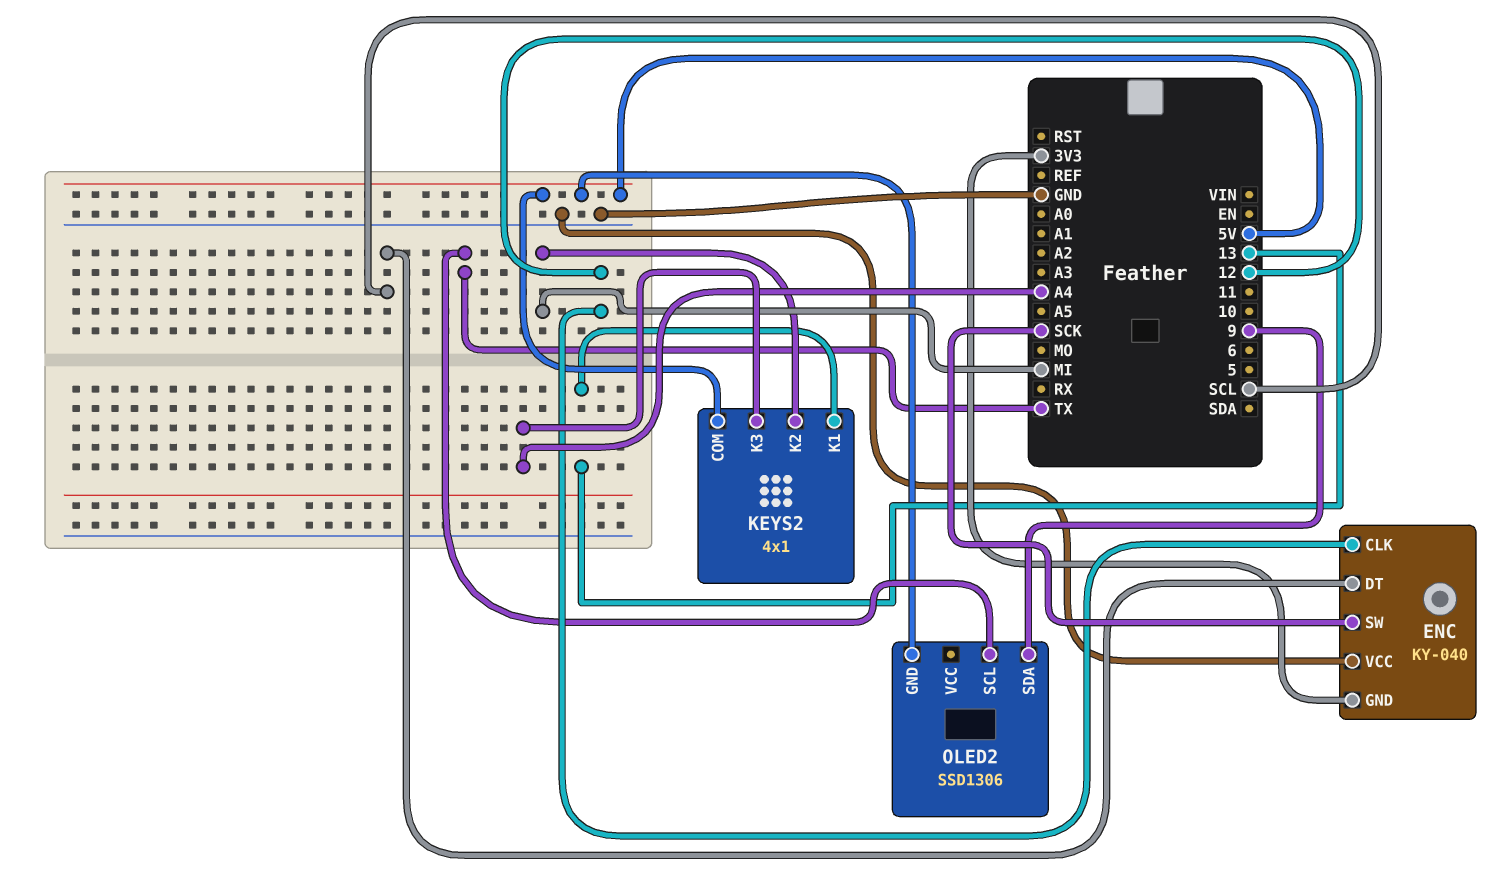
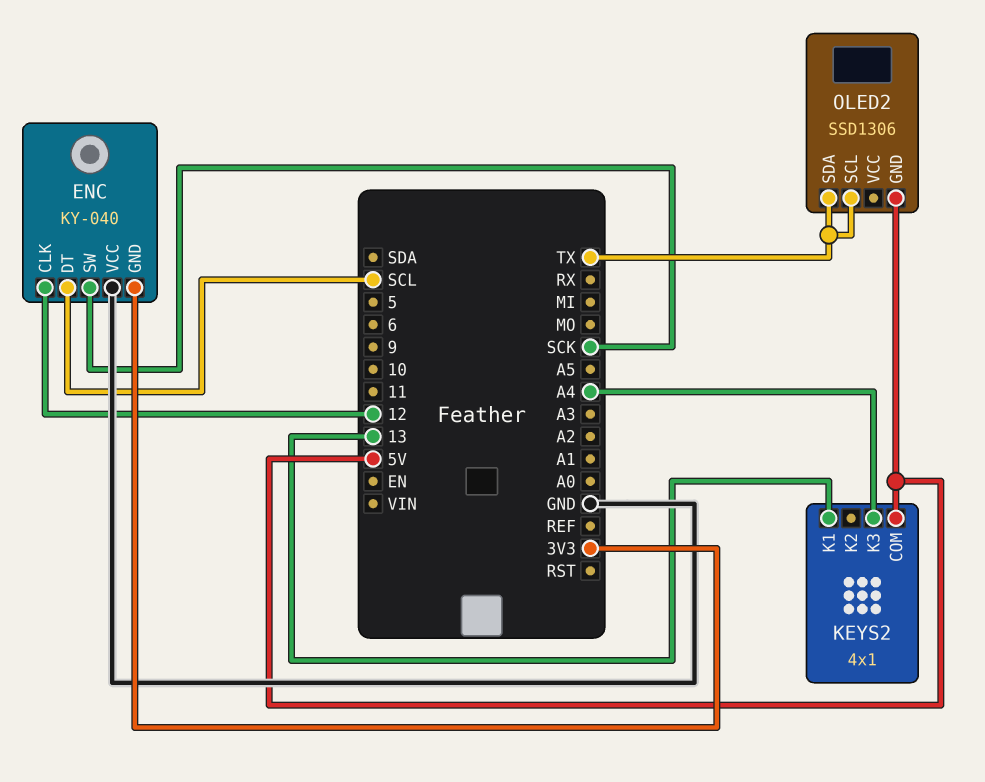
KEYS2 pin K2: MI -> none
OLED2 pin SDA: 9 -> TX

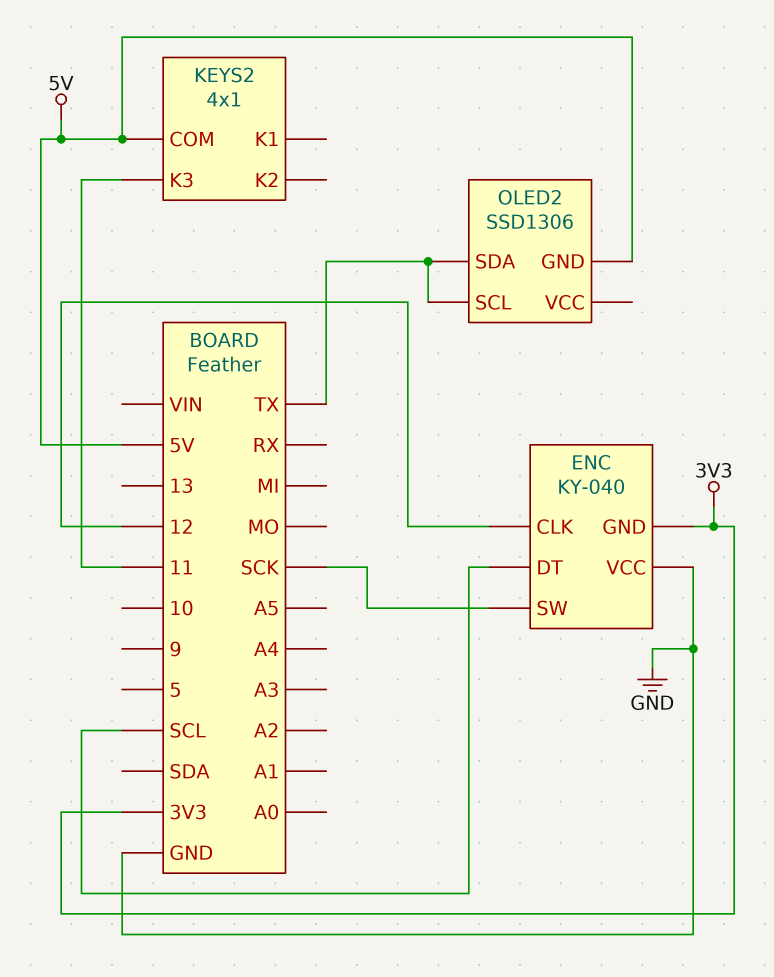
KEYS2 pin K1: 13 -> none
KEYS2 pin K3: A4 -> 11

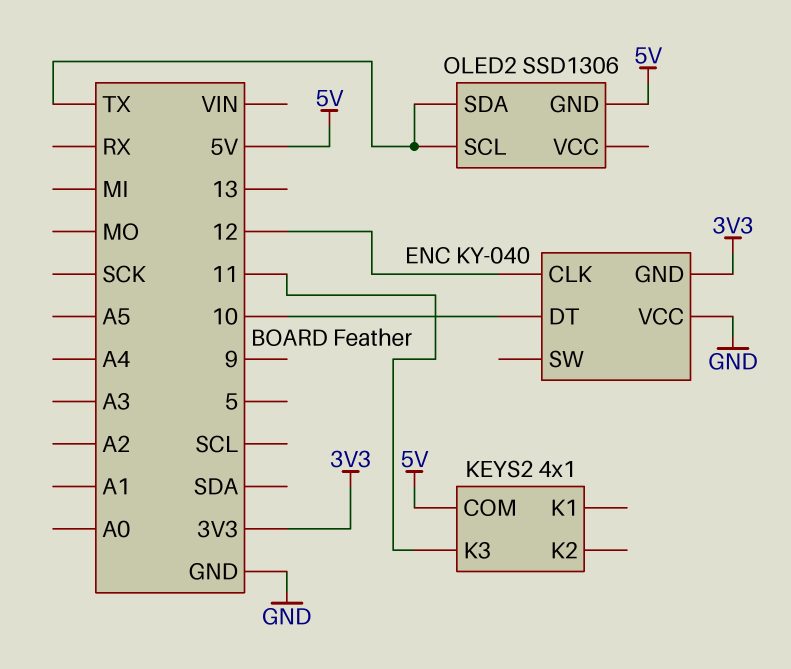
ENC pin DT: SCL -> 10
ENC pin SW: SCK -> none

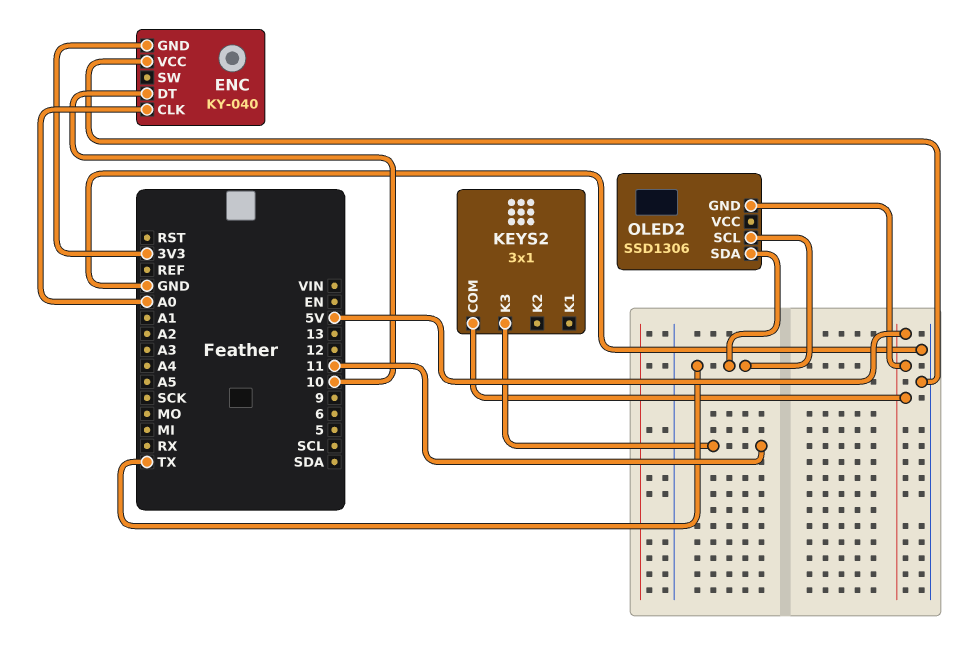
ENC pin CLK: 12 -> A0
KEYS2: 4x1 -> 3x1

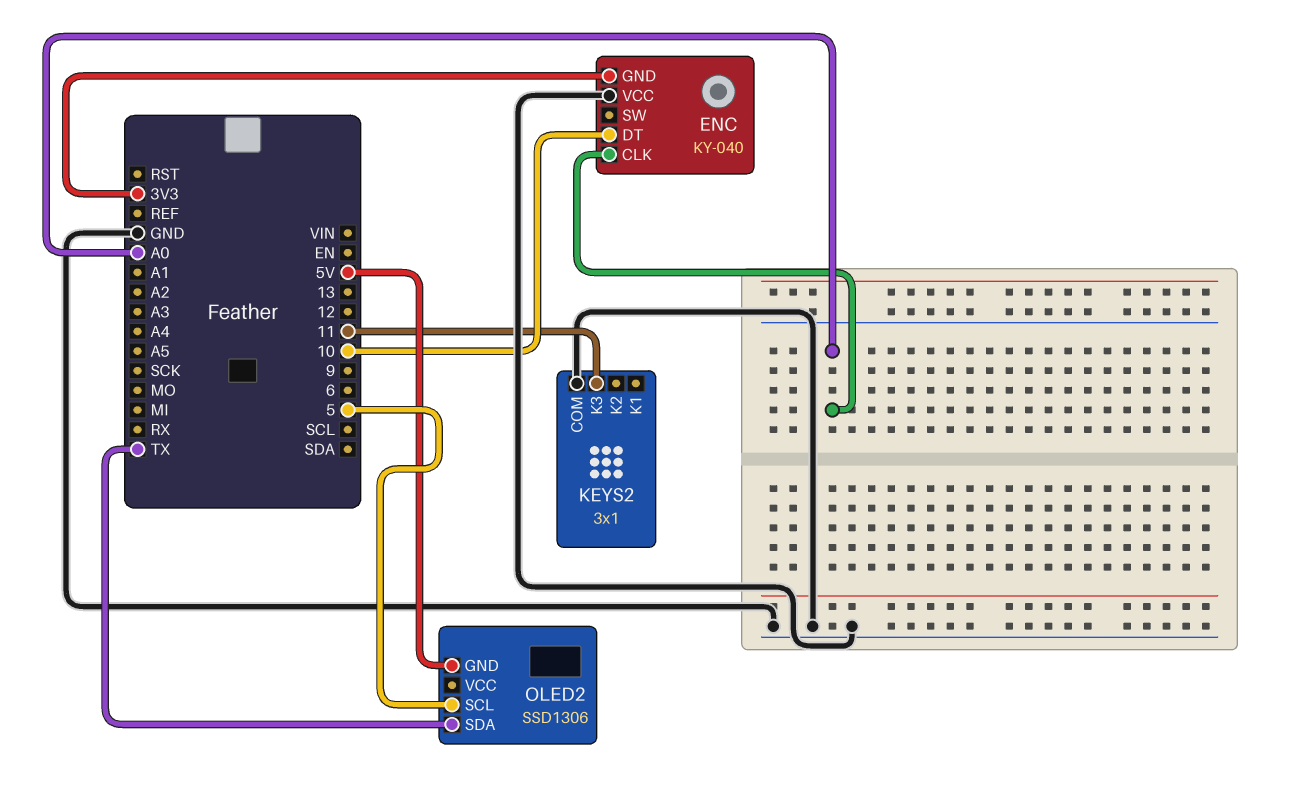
KEYS2 pin COM: 5V -> GND
OLED2 pin SCL: TX -> 5

